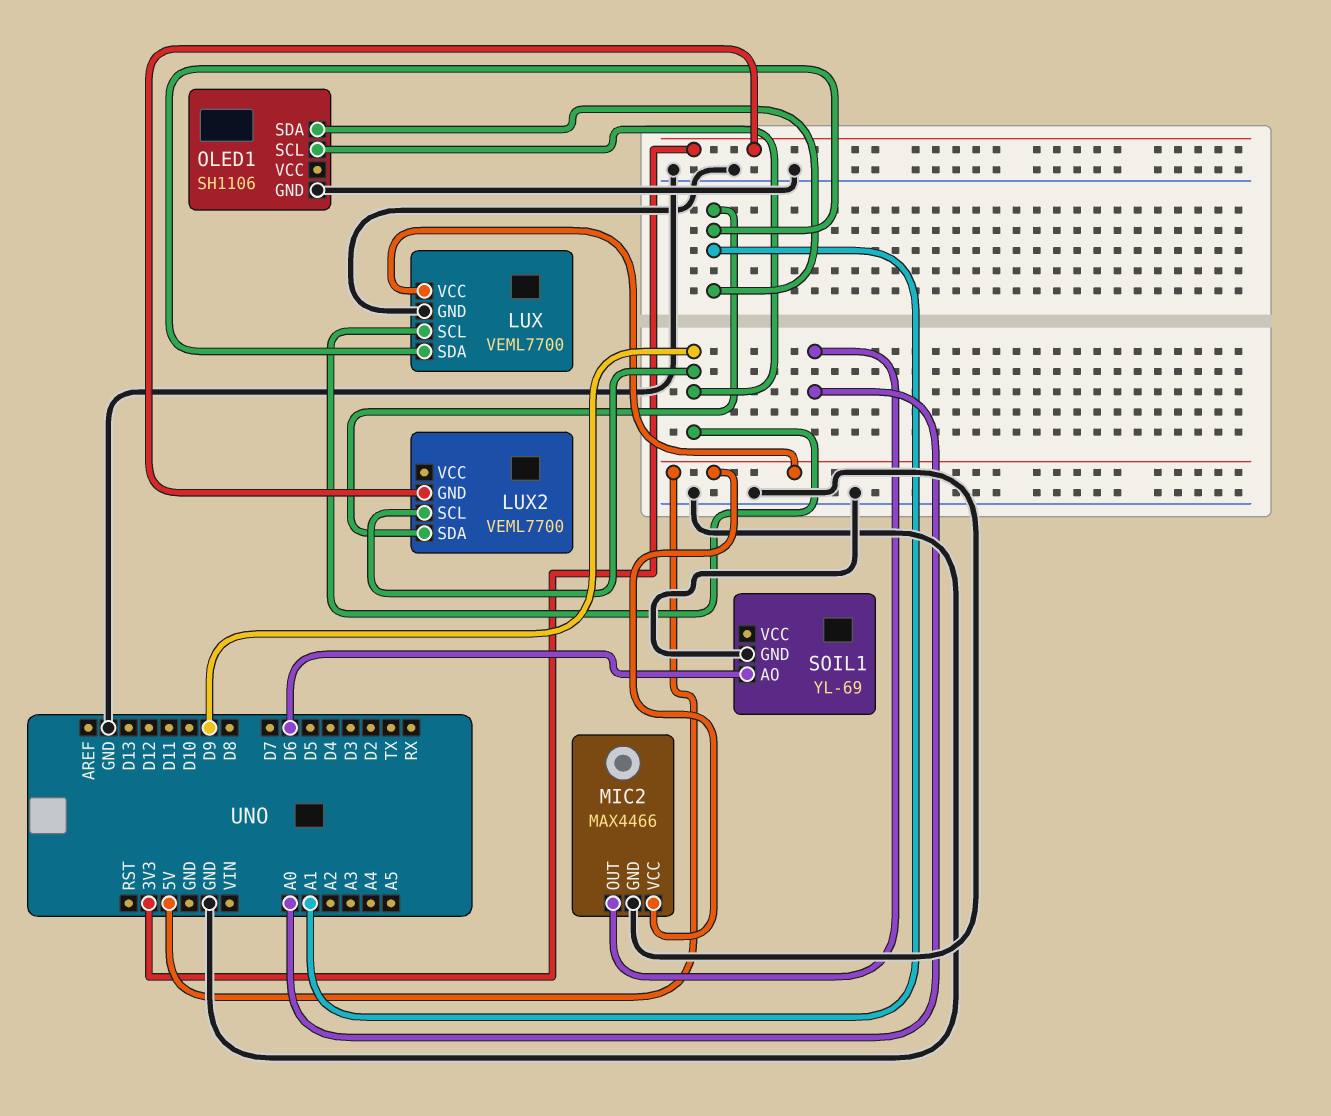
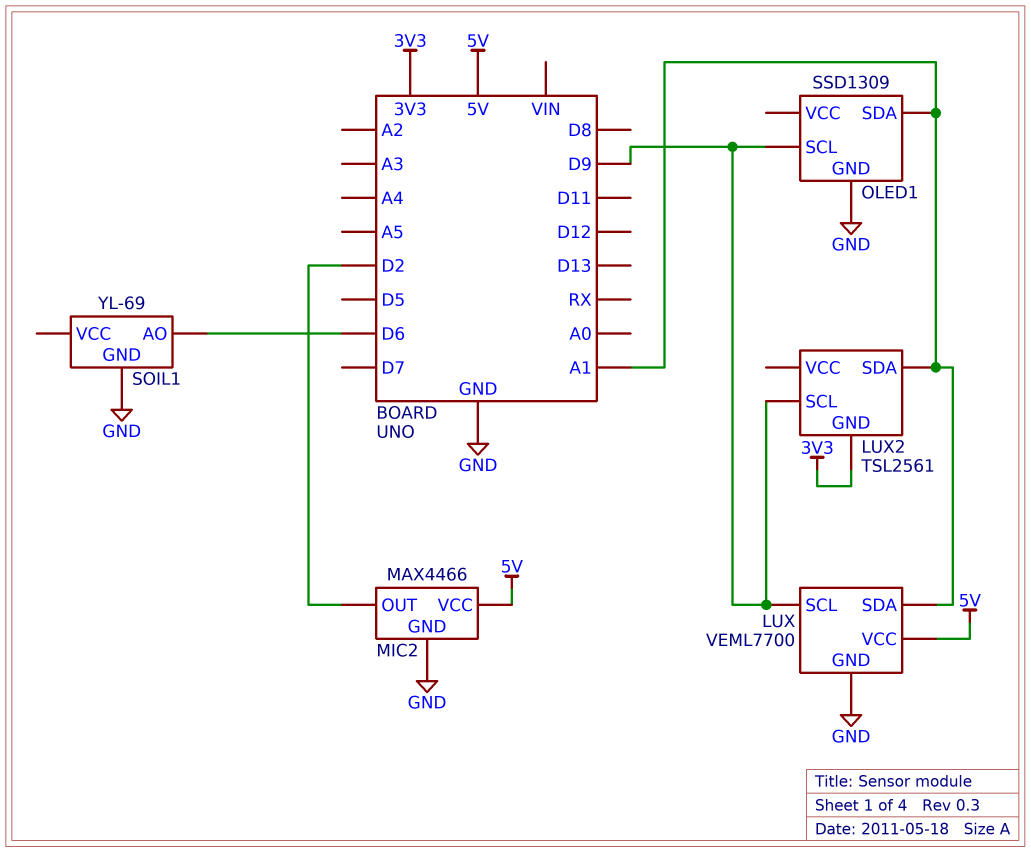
LUX2: VEML7700 -> TSL2561
MIC2 pin OUT: A0 -> D2
OLED1: SH1106 -> SSD1309

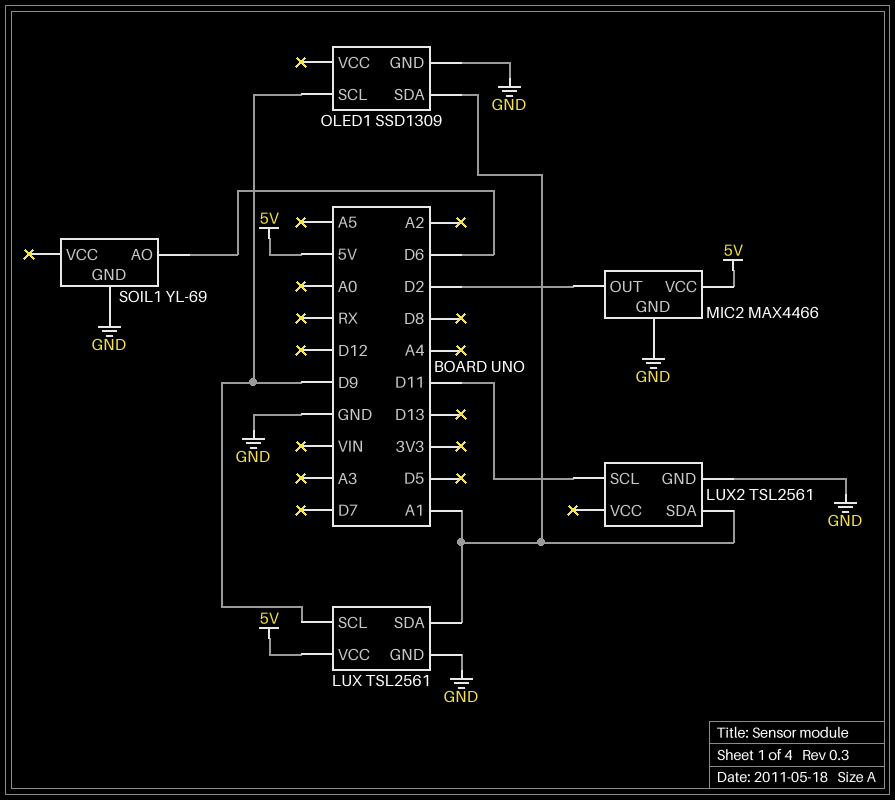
LUX: VEML7700 -> TSL2561
LUX2 pin GND: 3V3 -> GND
LUX2 pin SCL: D9 -> D11

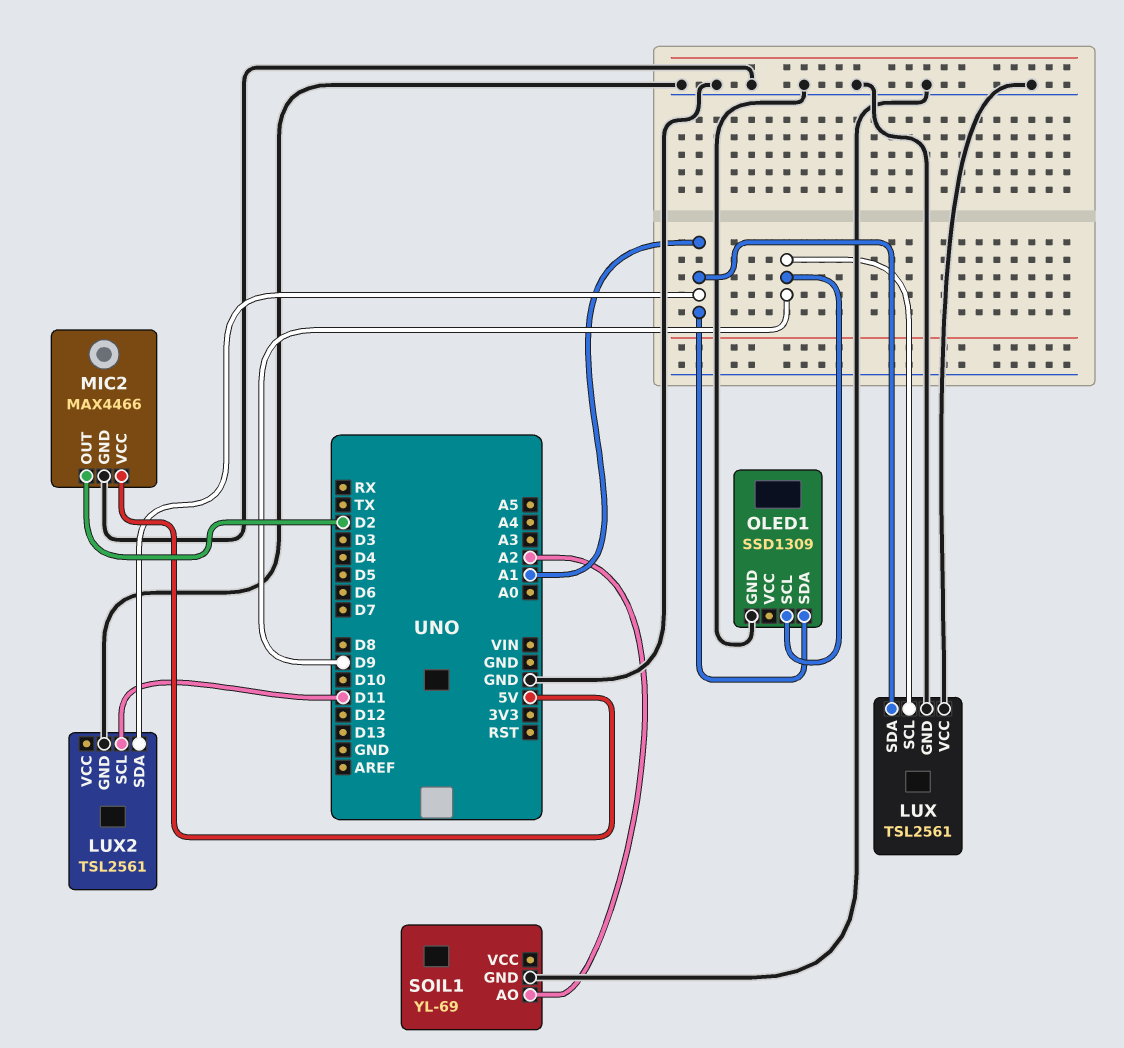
LUX pin VCC: 5V -> GND
SOIL1 pin AO: D6 -> A2

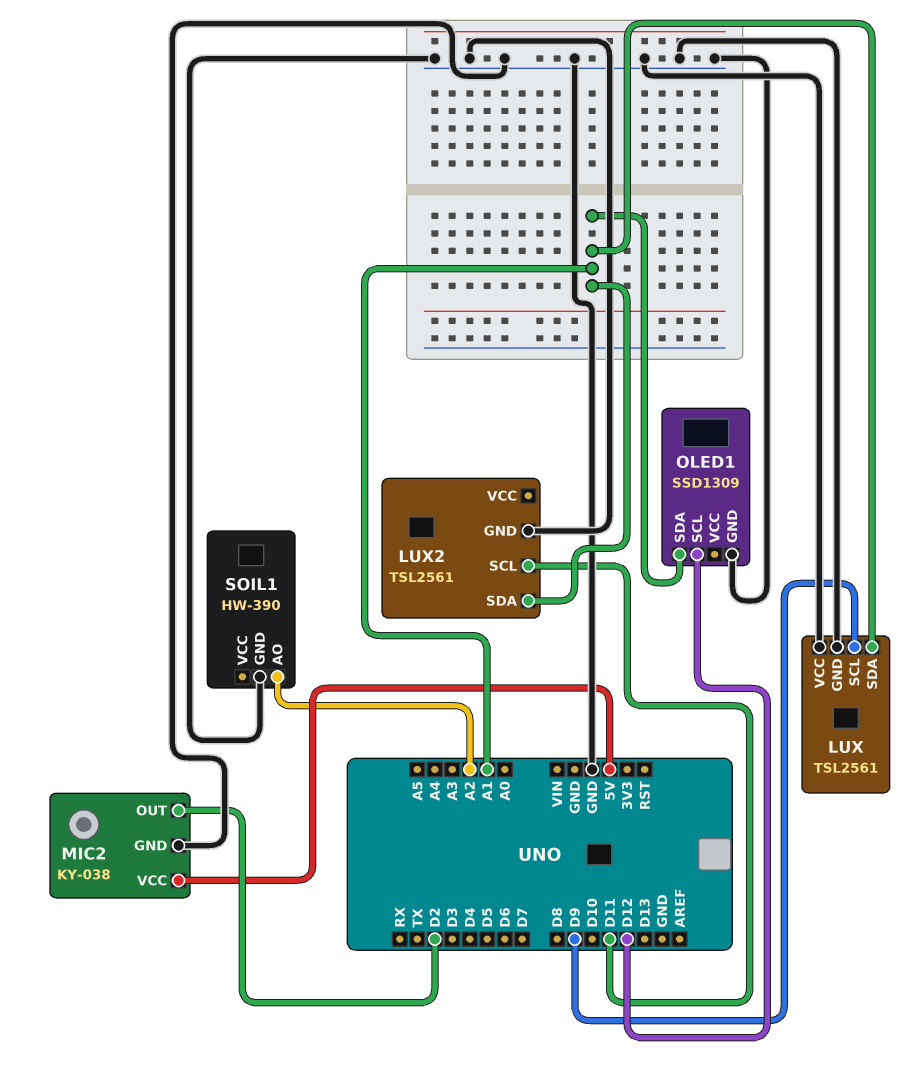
MIC2: MAX4466 -> KY-038
OLED1 pin SCL: D9 -> D12
SOIL1: YL-69 -> HW-390

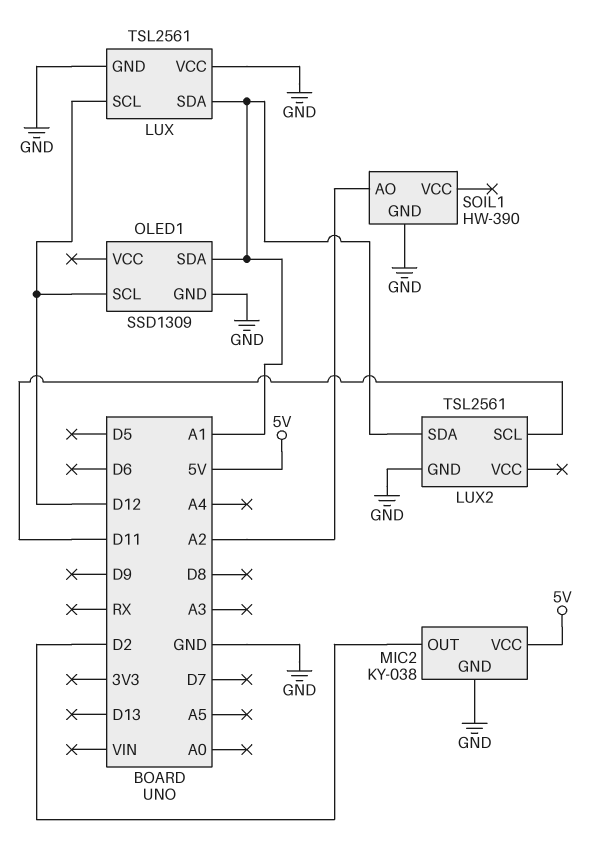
LUX pin SCL: D9 -> D12

